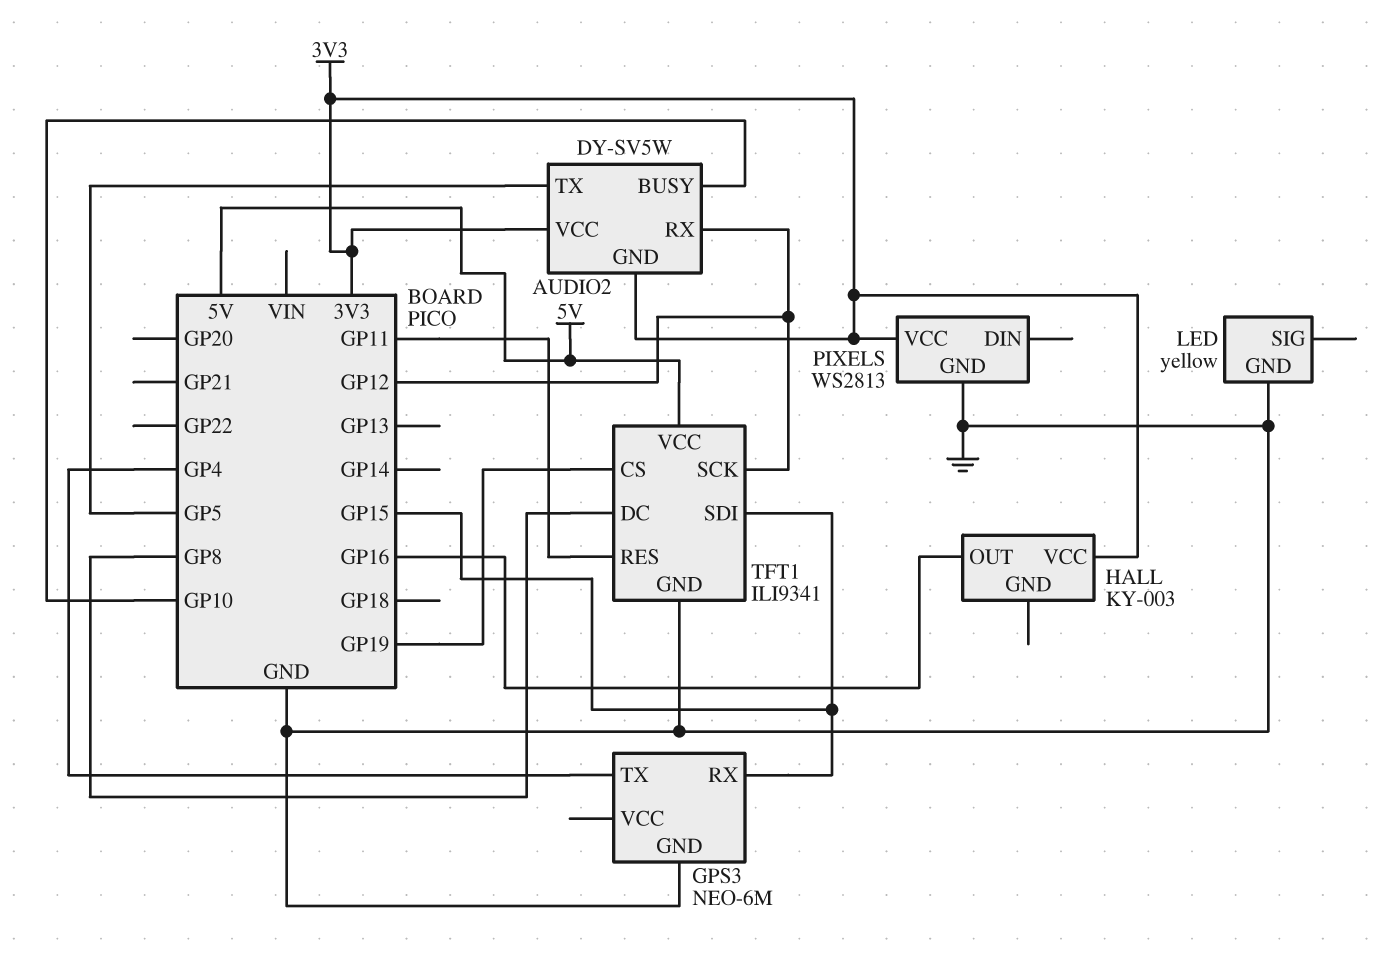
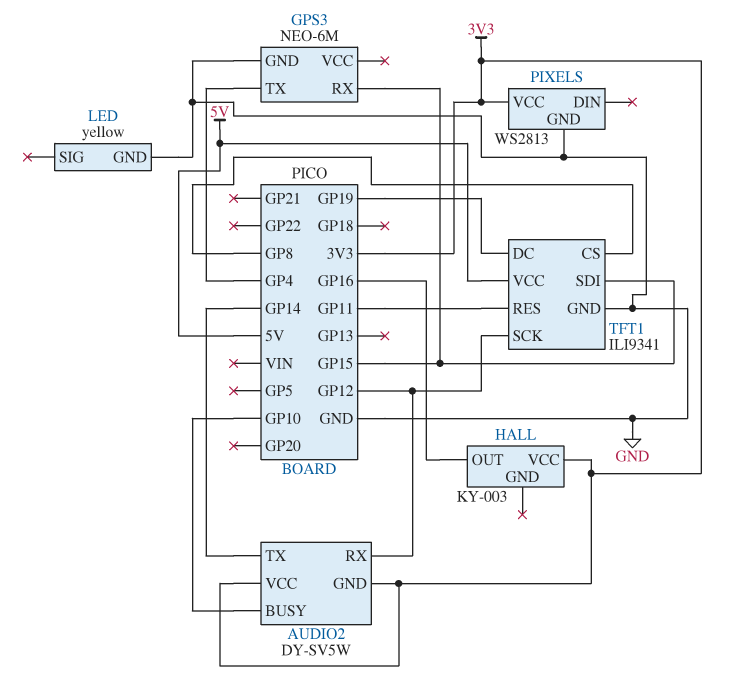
AUDIO2 pin TX: GP5 -> GP14
TFT1 pin CS: GP19 -> GP8
TFT1 pin DC: GP8 -> GP19

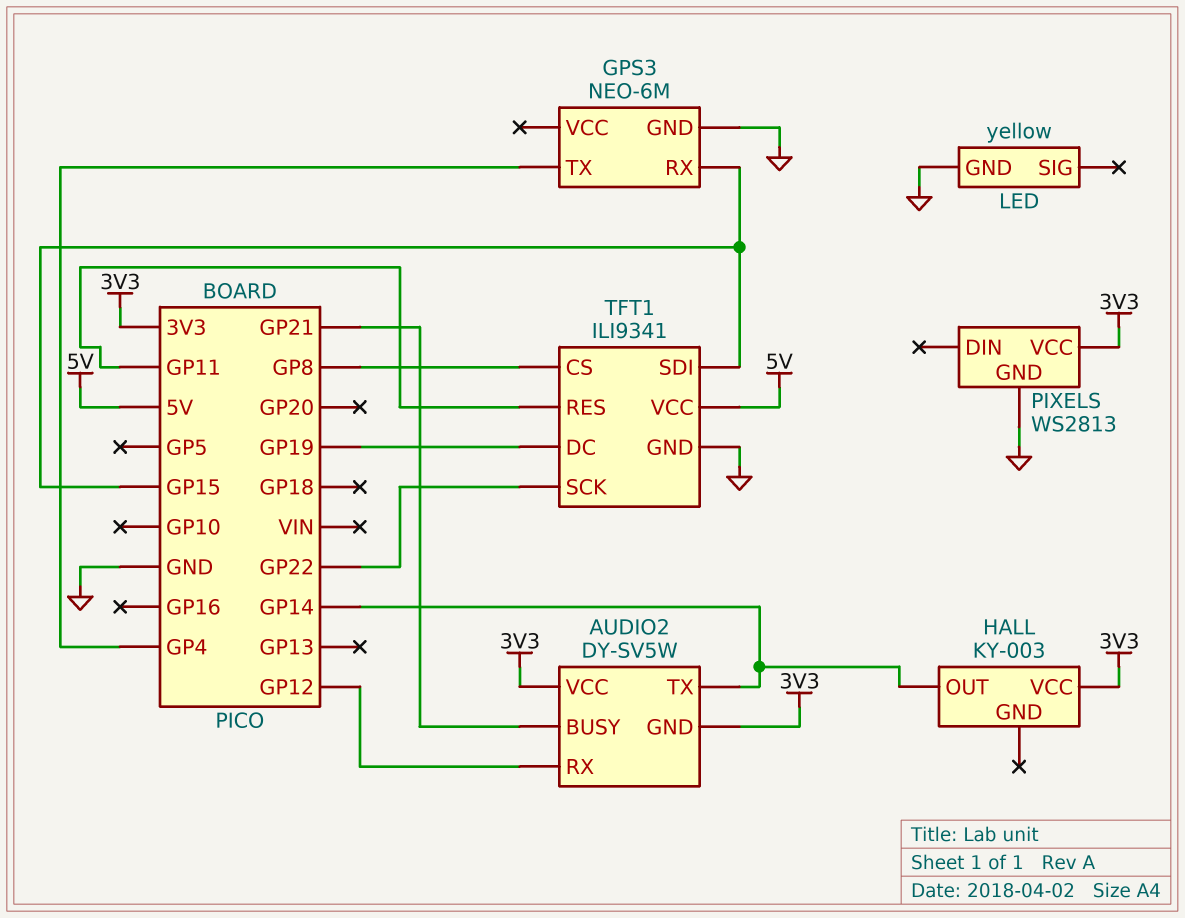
AUDIO2 pin BUSY: GP10 -> GP21
HALL pin OUT: GP16 -> GP14
TFT1 pin SCK: GP12 -> GP22

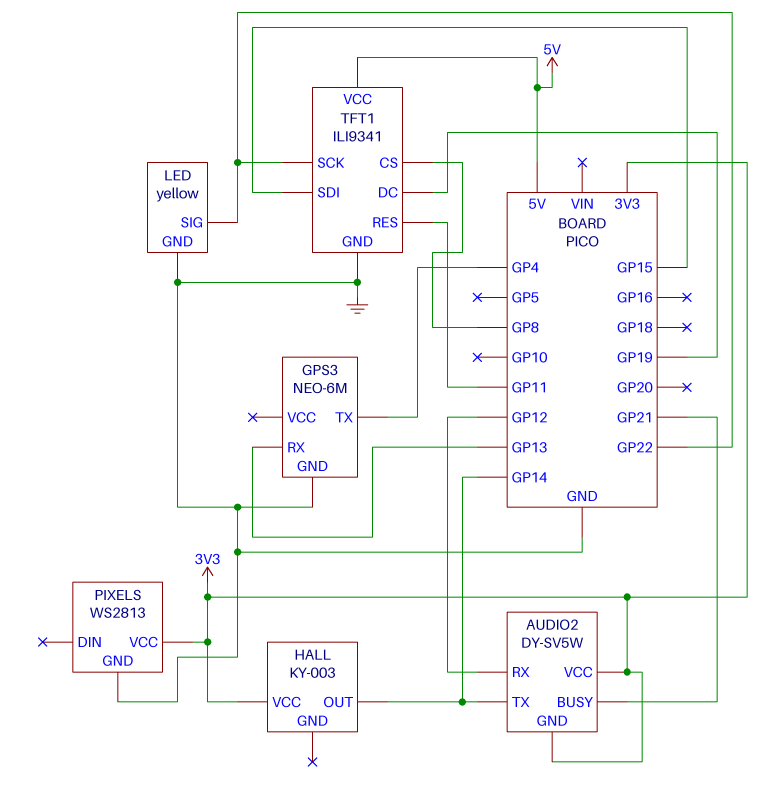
GPS3 pin RX: GP15 -> GP13
LED pin SIG: none -> GP22

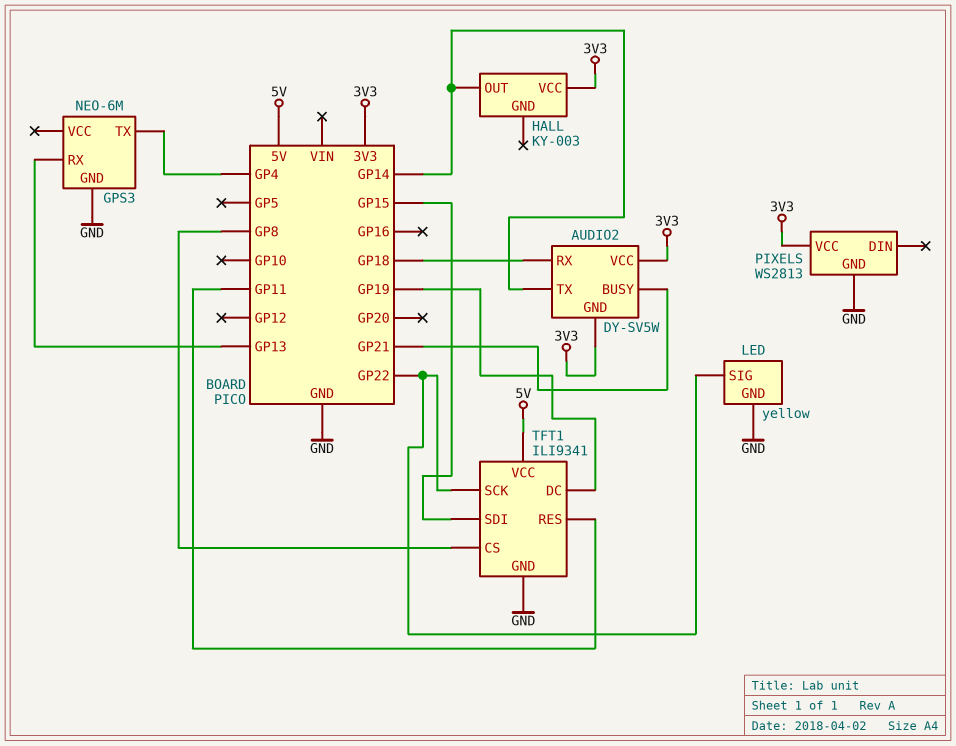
AUDIO2 pin RX: GP12 -> GP18

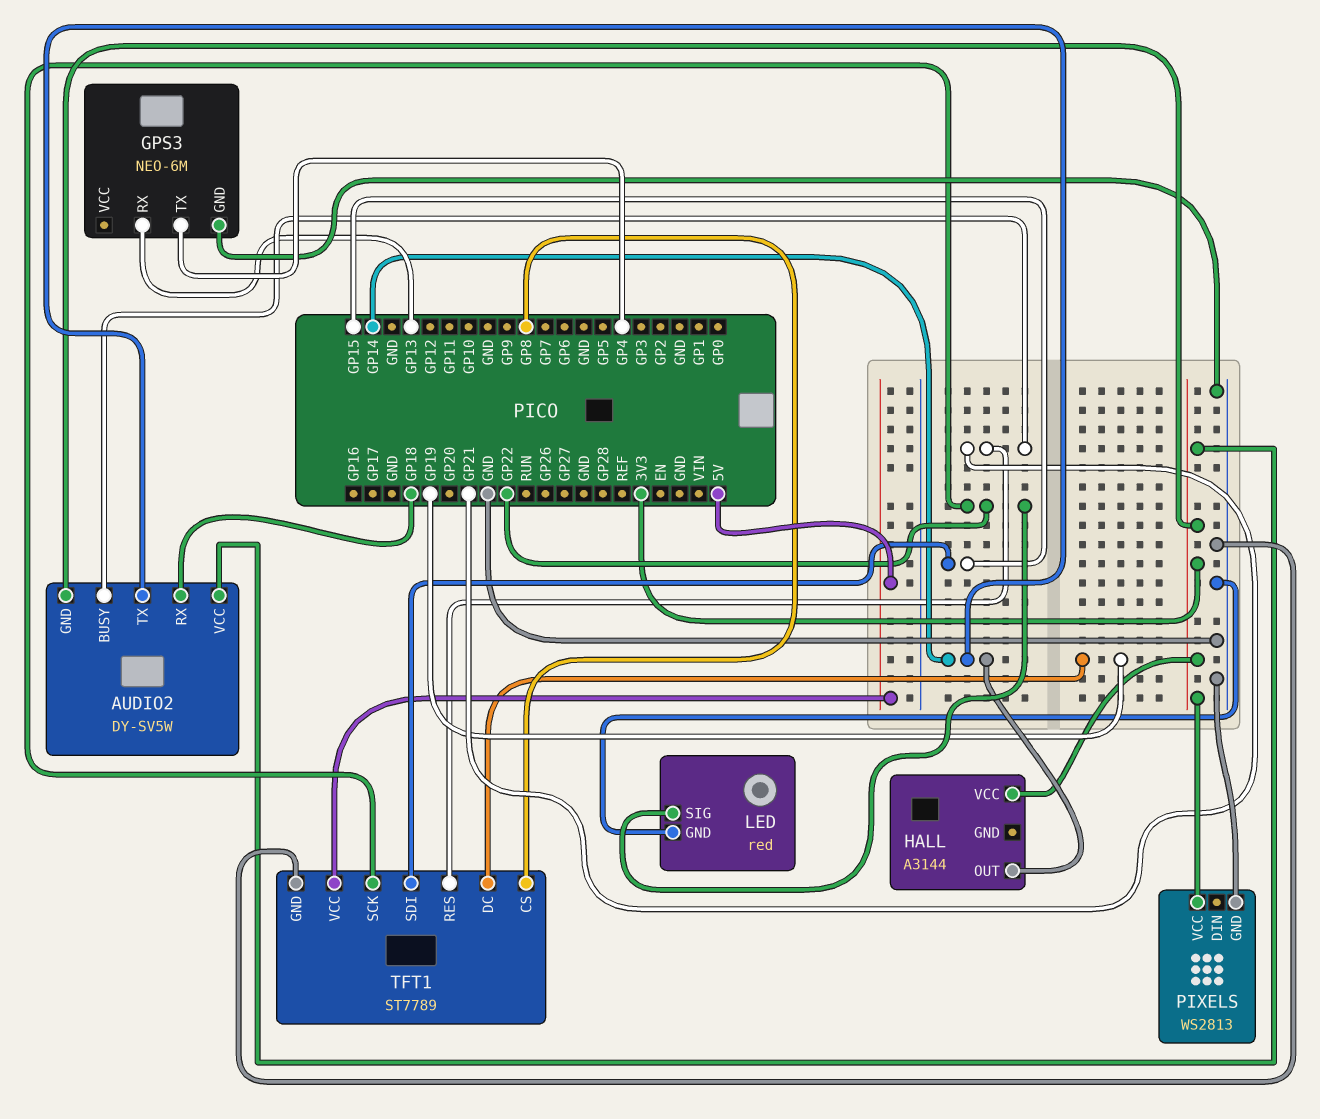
HALL: KY-003 -> A3144
LED: yellow -> red
TFT1: ILI9341 -> ST7789
TFT1 pin RES: GP11 -> GP21

